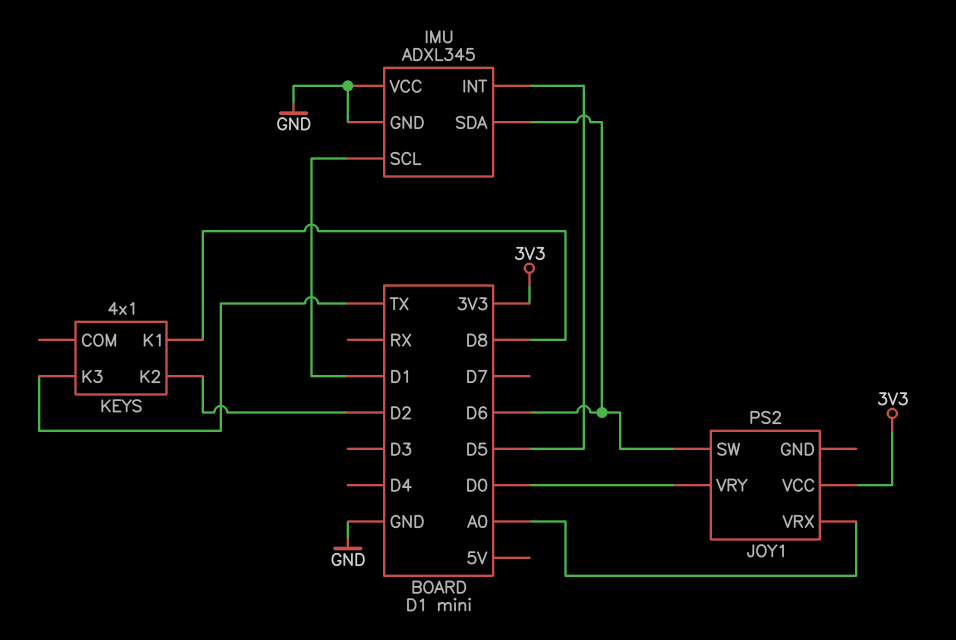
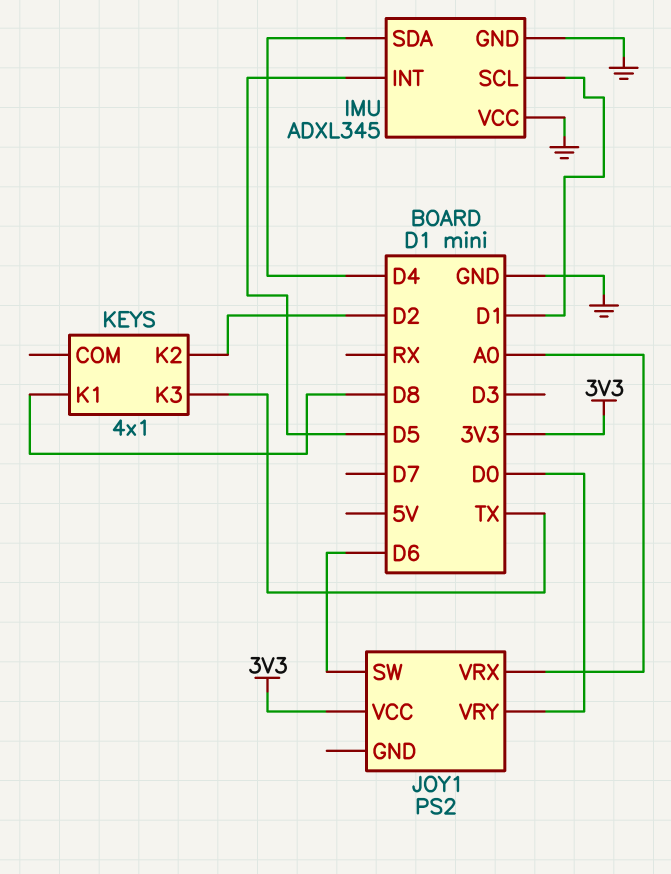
IMU pin SDA: D6 -> D4

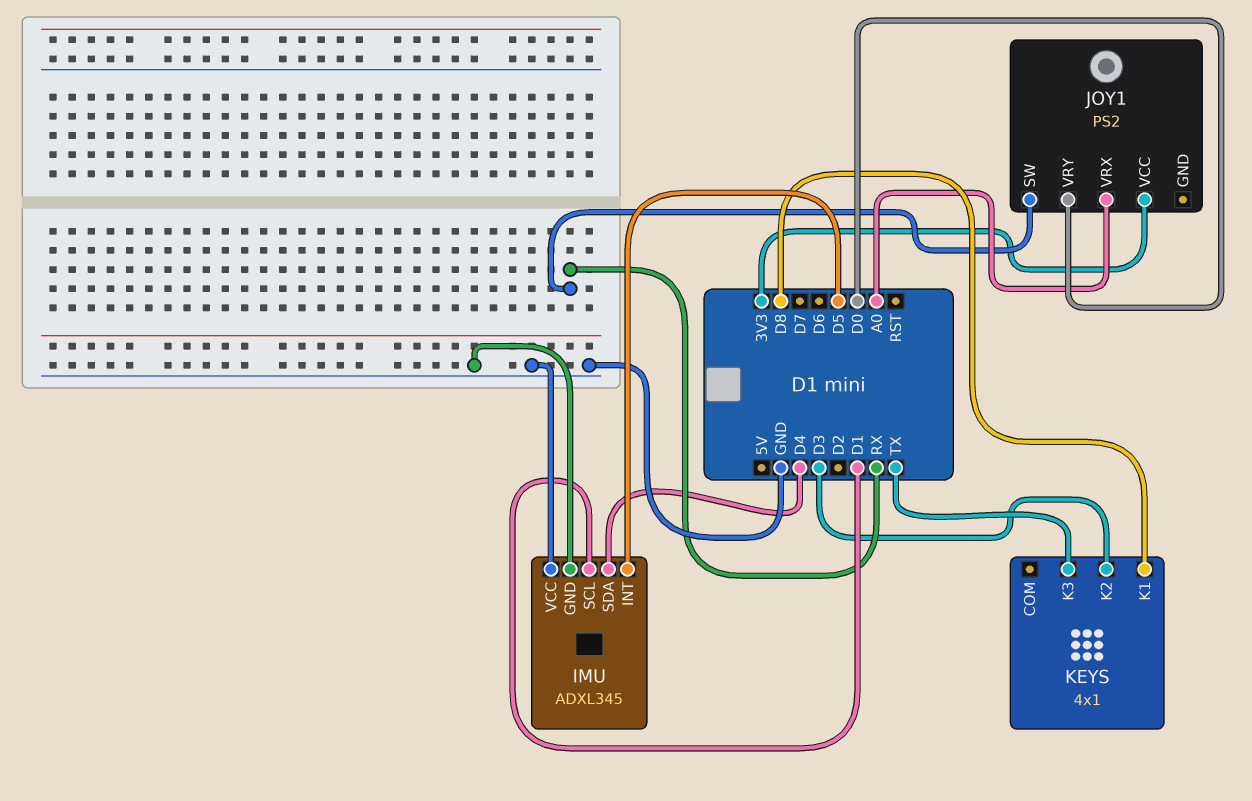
JOY1 pin SW: D6 -> RX
KEYS pin K2: D2 -> D3

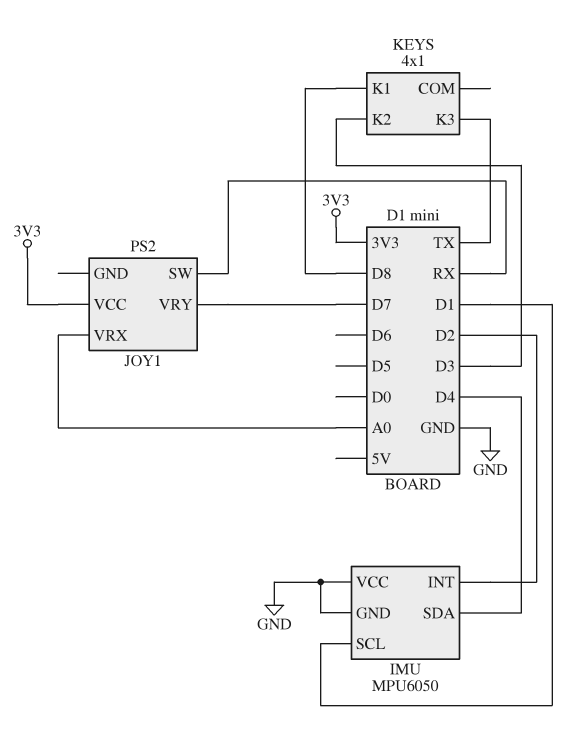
IMU: ADXL345 -> MPU6050
IMU pin INT: D5 -> D2
JOY1 pin VRY: D0 -> D7

